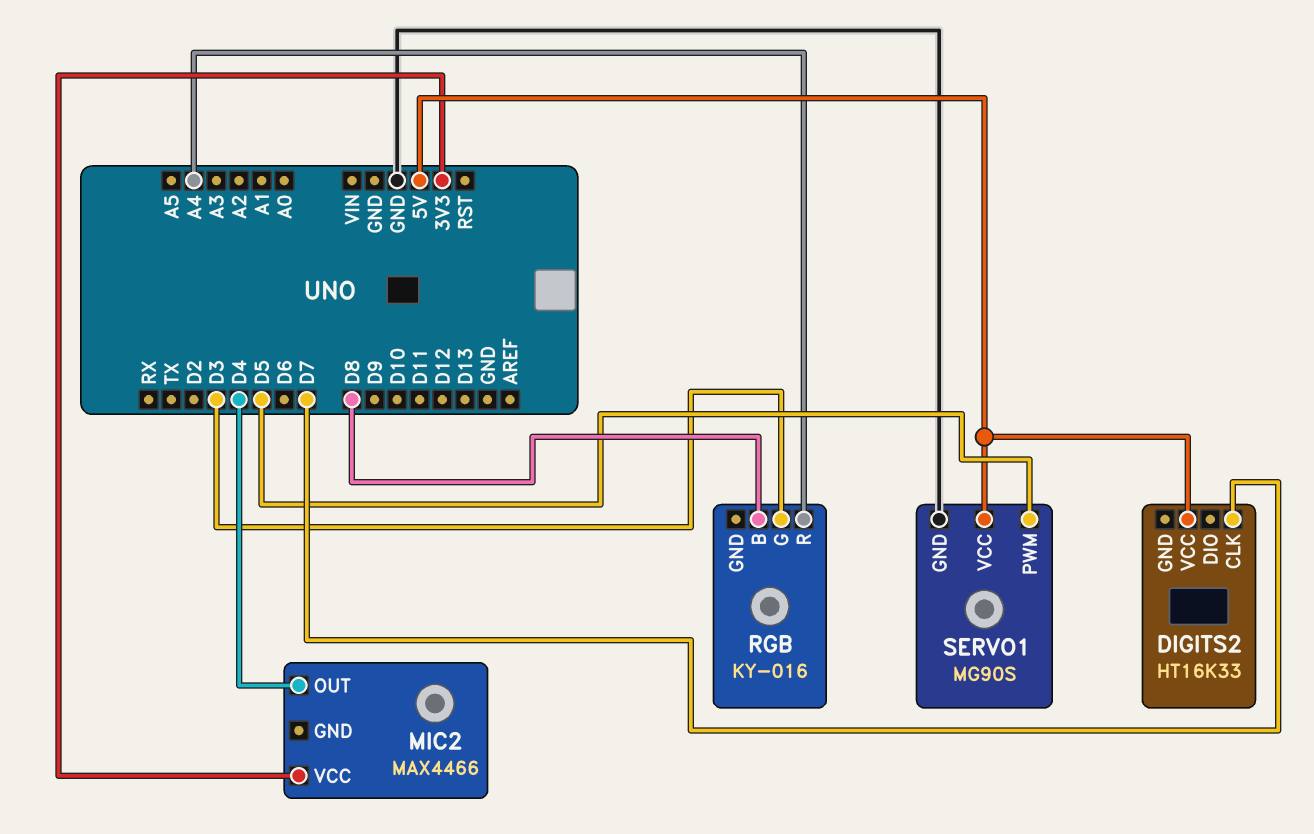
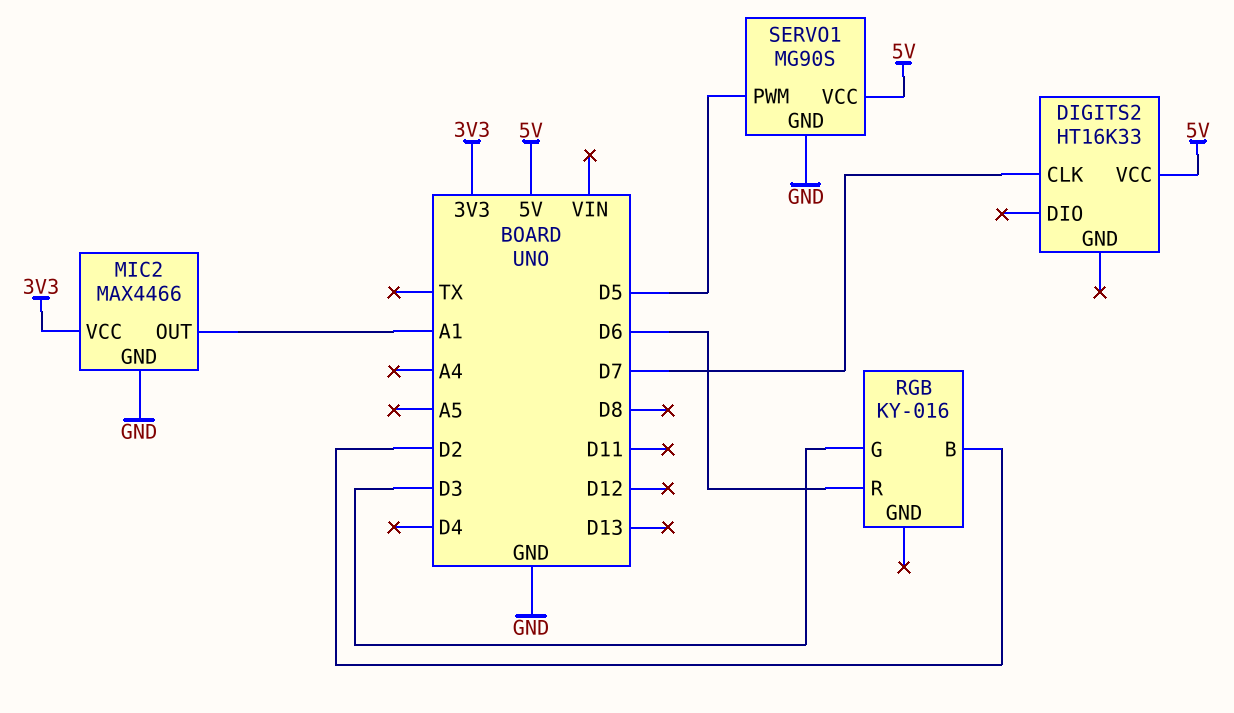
MIC2 pin GND: none -> GND
MIC2 pin OUT: D4 -> A1
RGB pin B: D8 -> D2
RGB pin R: A4 -> D6

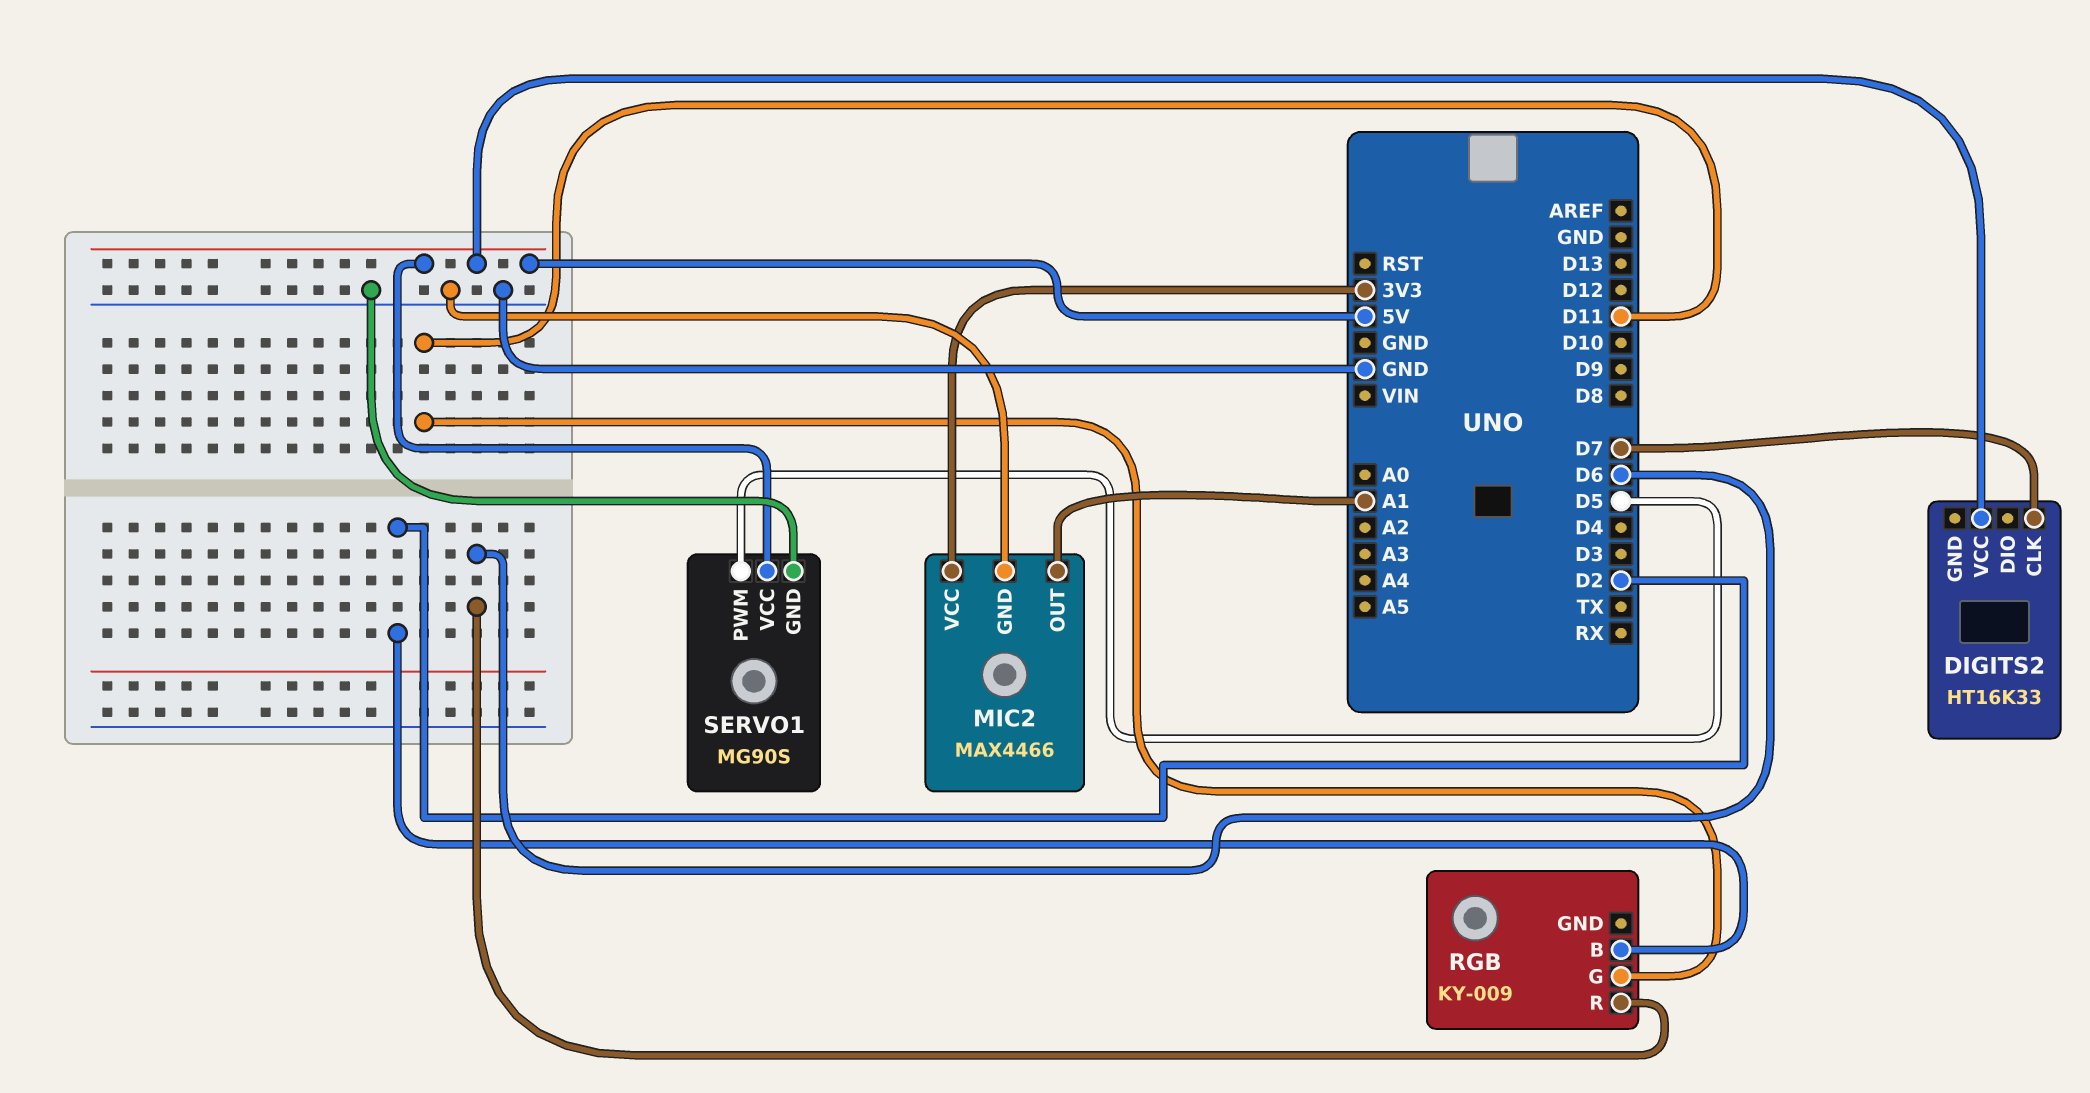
RGB: KY-016 -> KY-009
RGB pin G: D3 -> D11

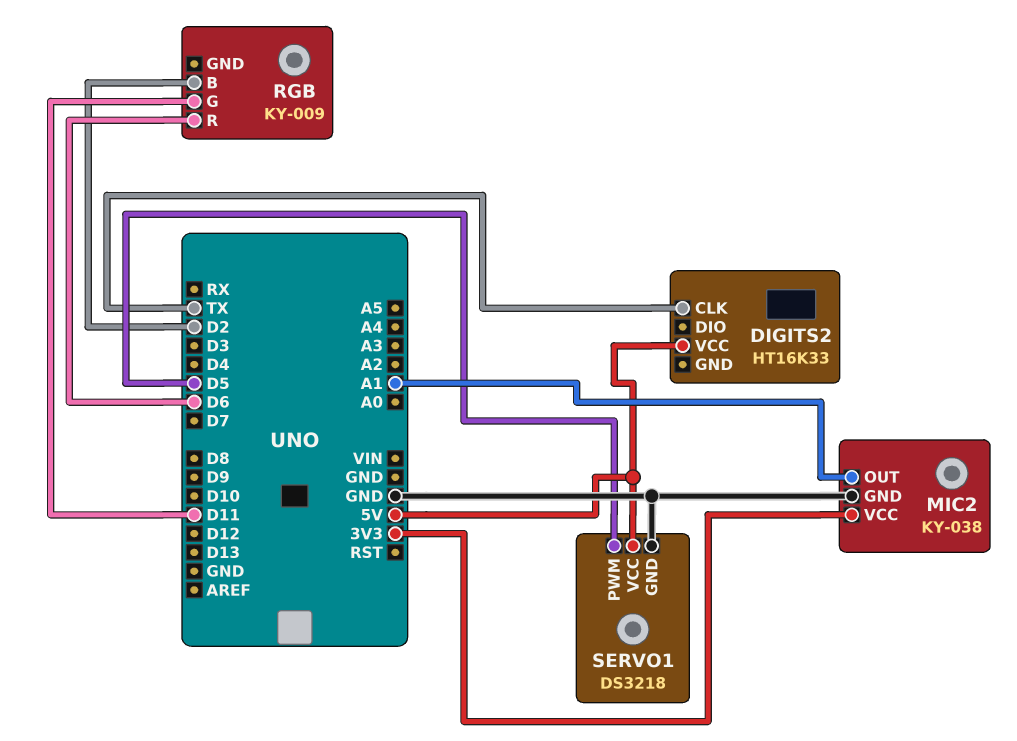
DIGITS2 pin CLK: D7 -> TX
MIC2: MAX4466 -> KY-038
SERVO1: MG90S -> DS3218

